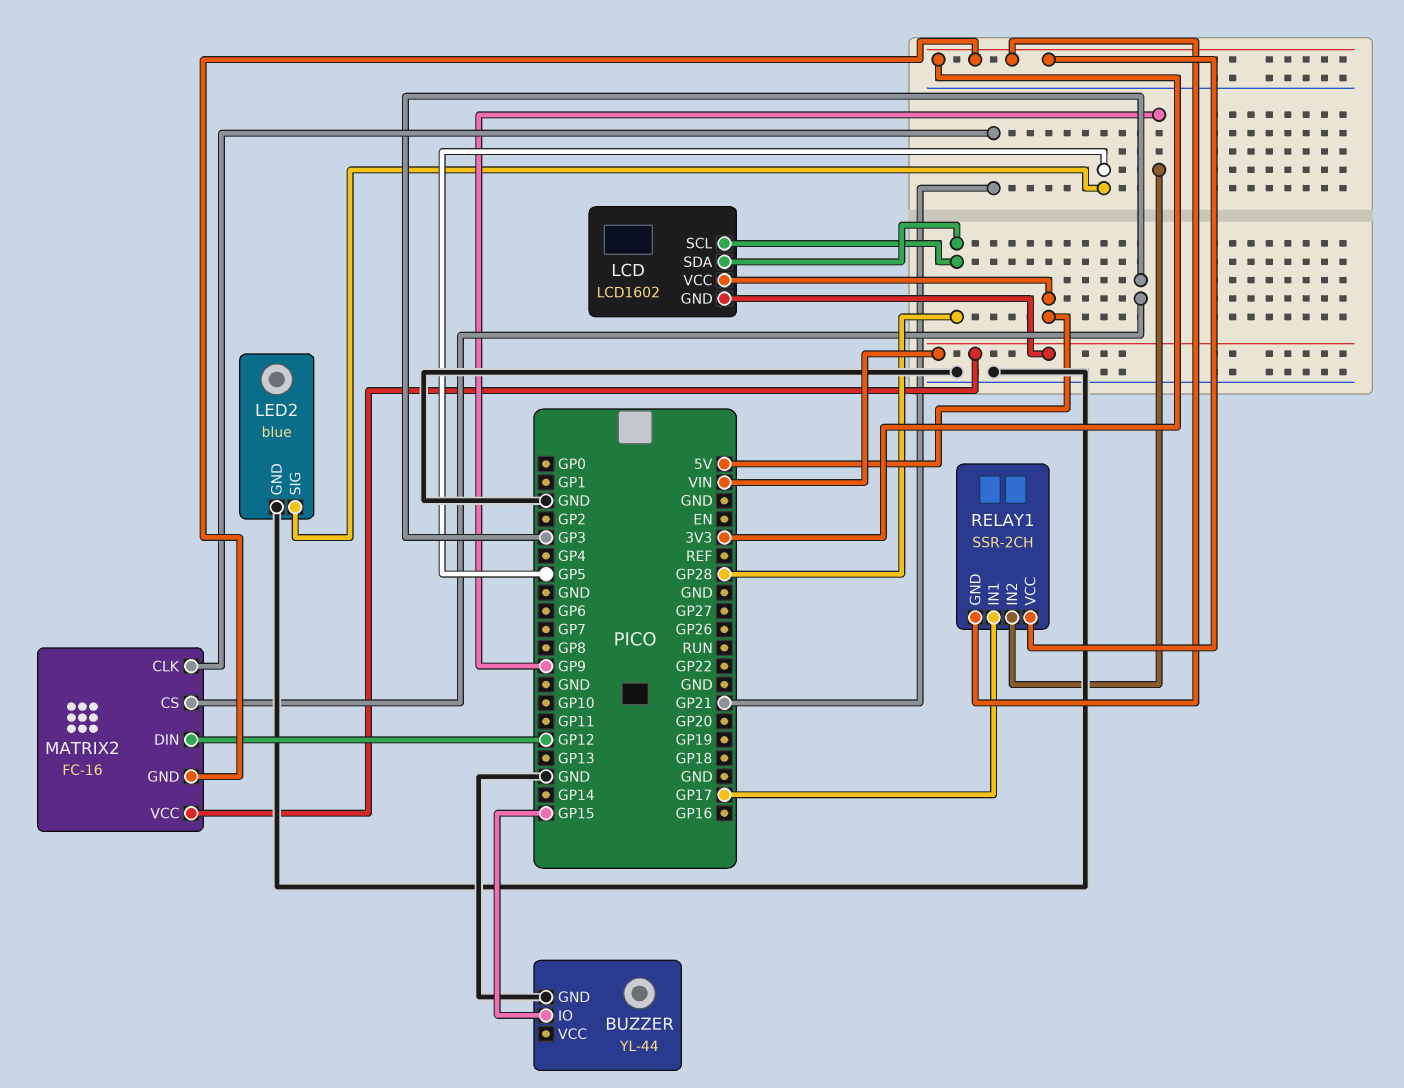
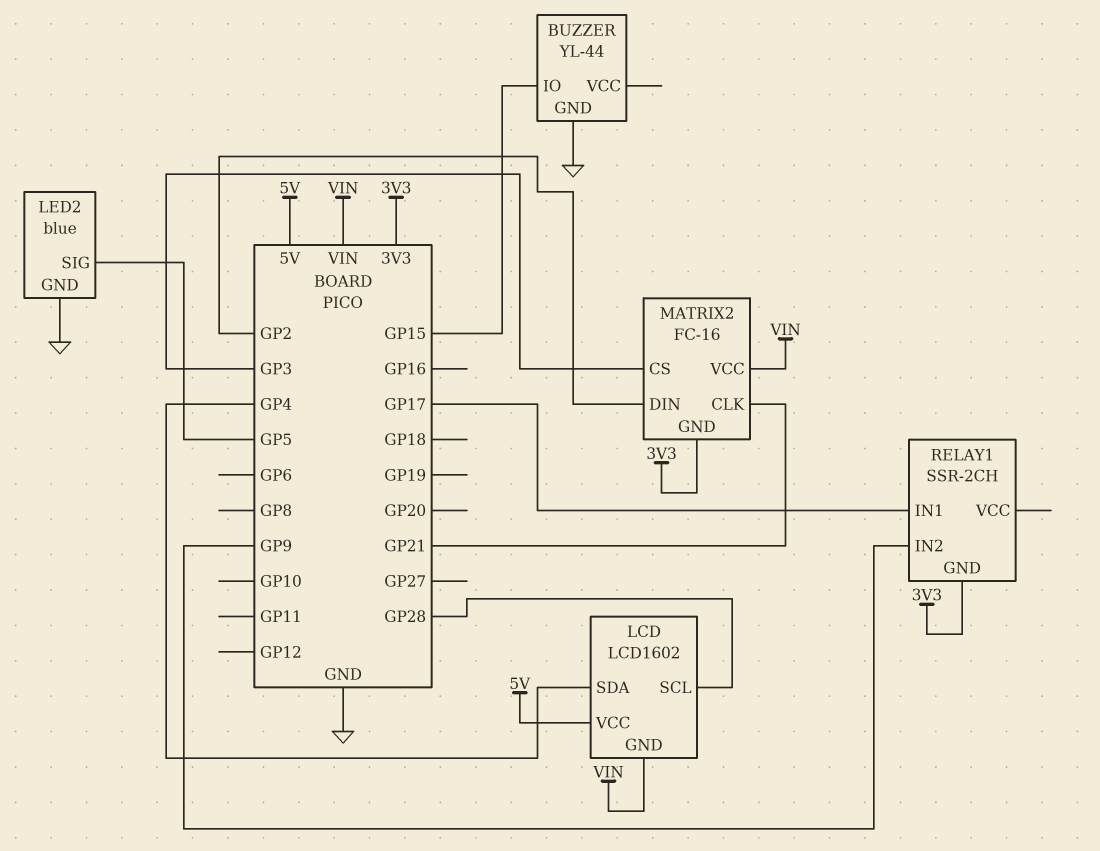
LCD pin SDA: GP28 -> GP4
MATRIX2 pin DIN: GP12 -> GP2
RELAY1 pin VCC: 3V3 -> none

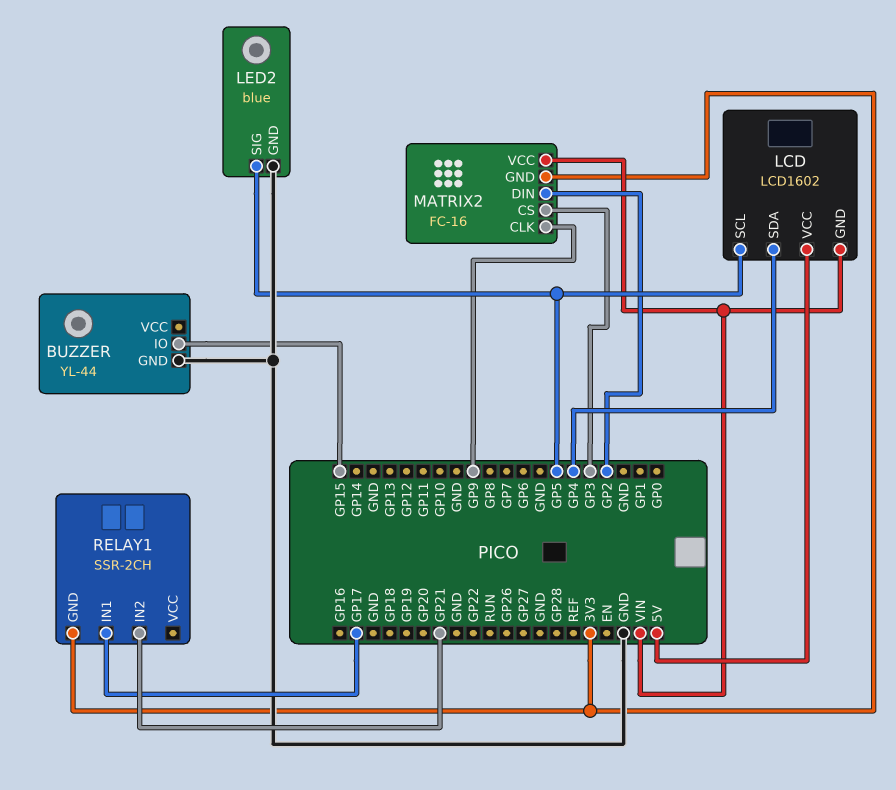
LCD pin SCL: GP28 -> GP5
MATRIX2 pin CLK: GP21 -> GP9
RELAY1 pin IN2: GP9 -> GP21

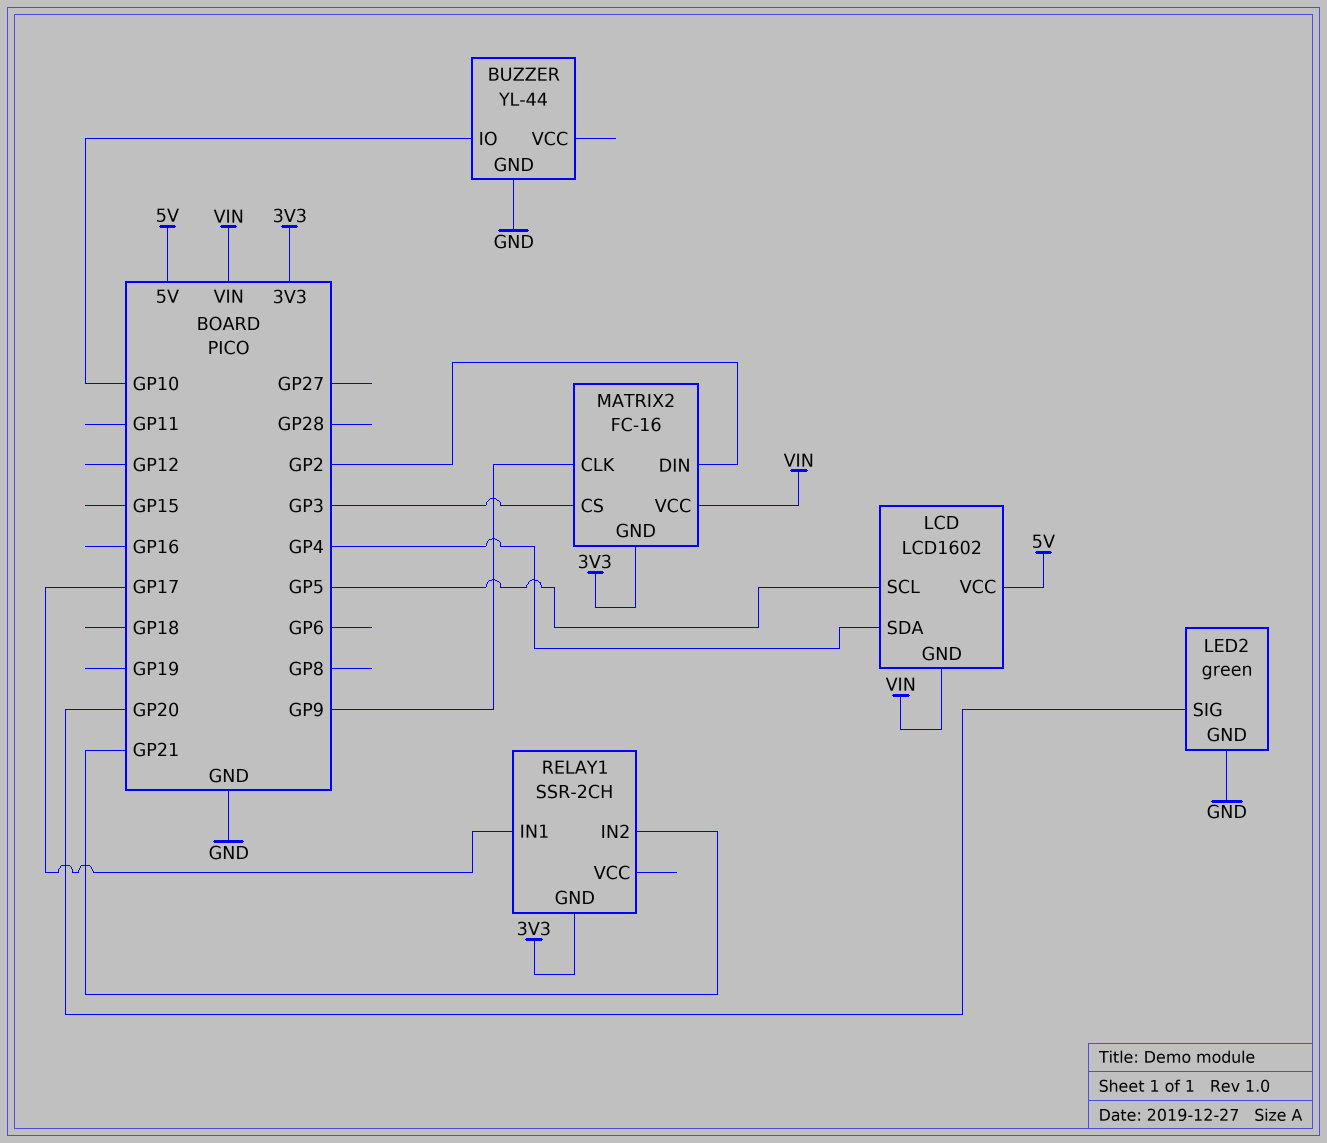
BUZZER pin IO: GP15 -> GP10
LED2: blue -> green
LED2 pin SIG: GP5 -> GP20

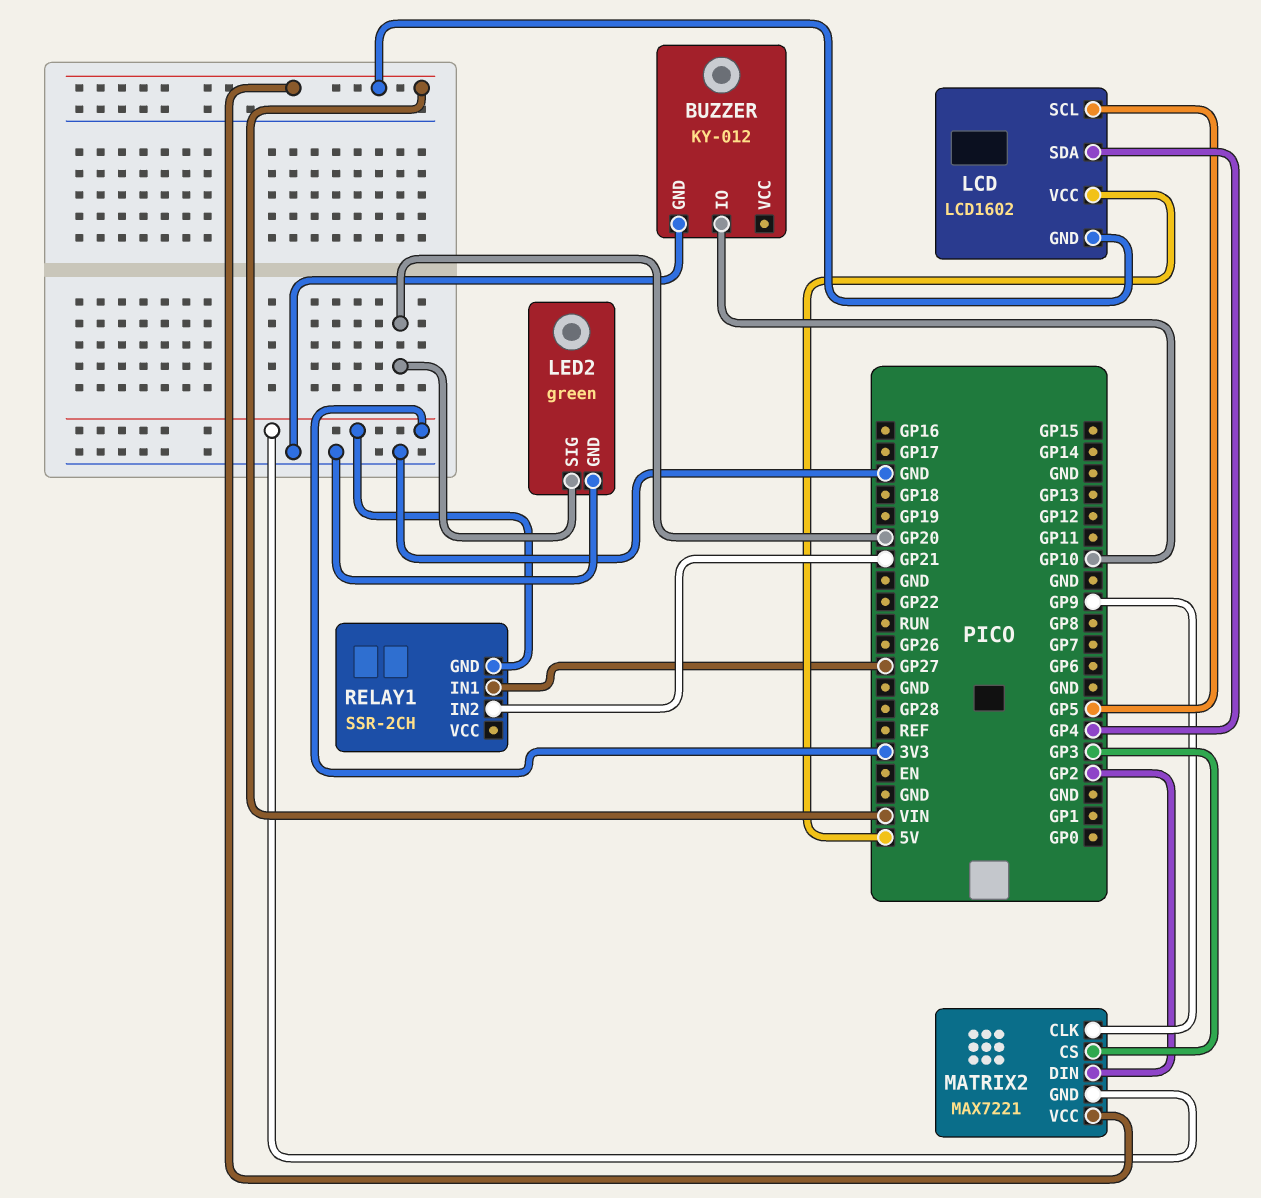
BUZZER: YL-44 -> KY-012
MATRIX2: FC-16 -> MAX7221
RELAY1 pin IN1: GP17 -> GP27

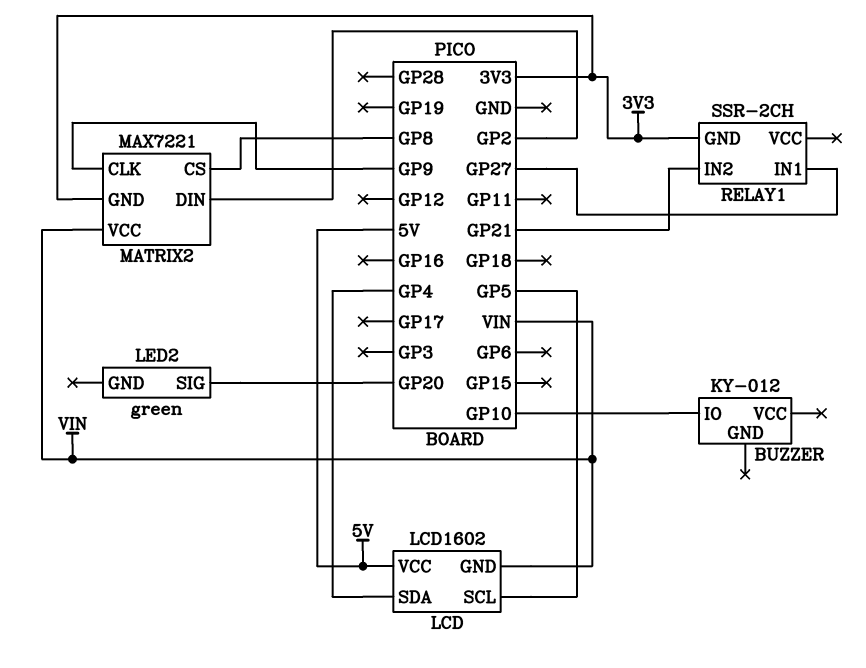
BUZZER pin GND: GND -> none
LED2 pin GND: GND -> none
MATRIX2 pin CS: GP3 -> GP8

